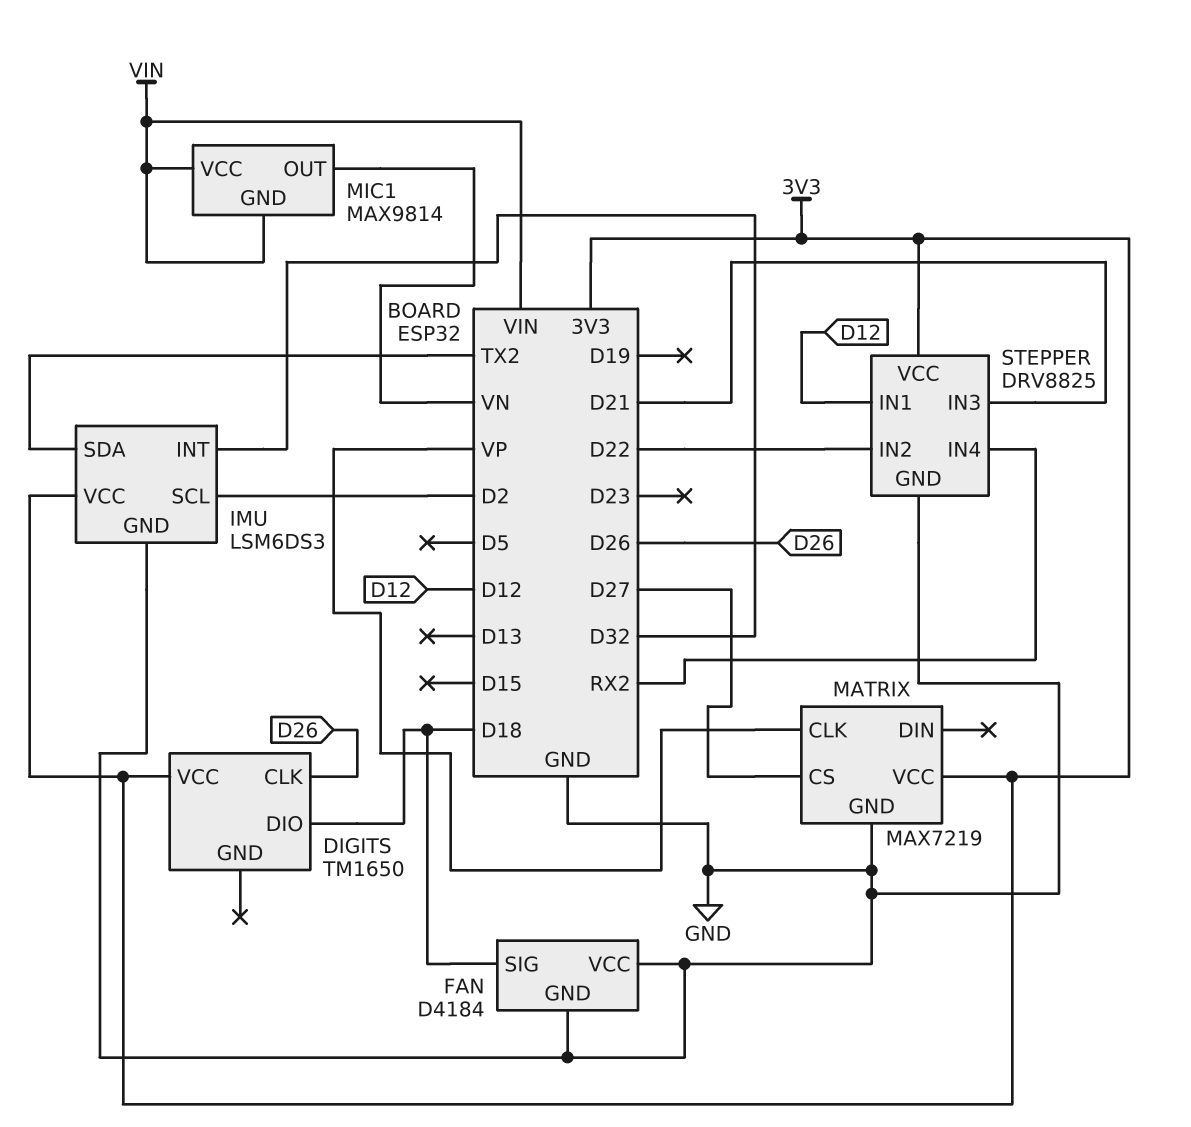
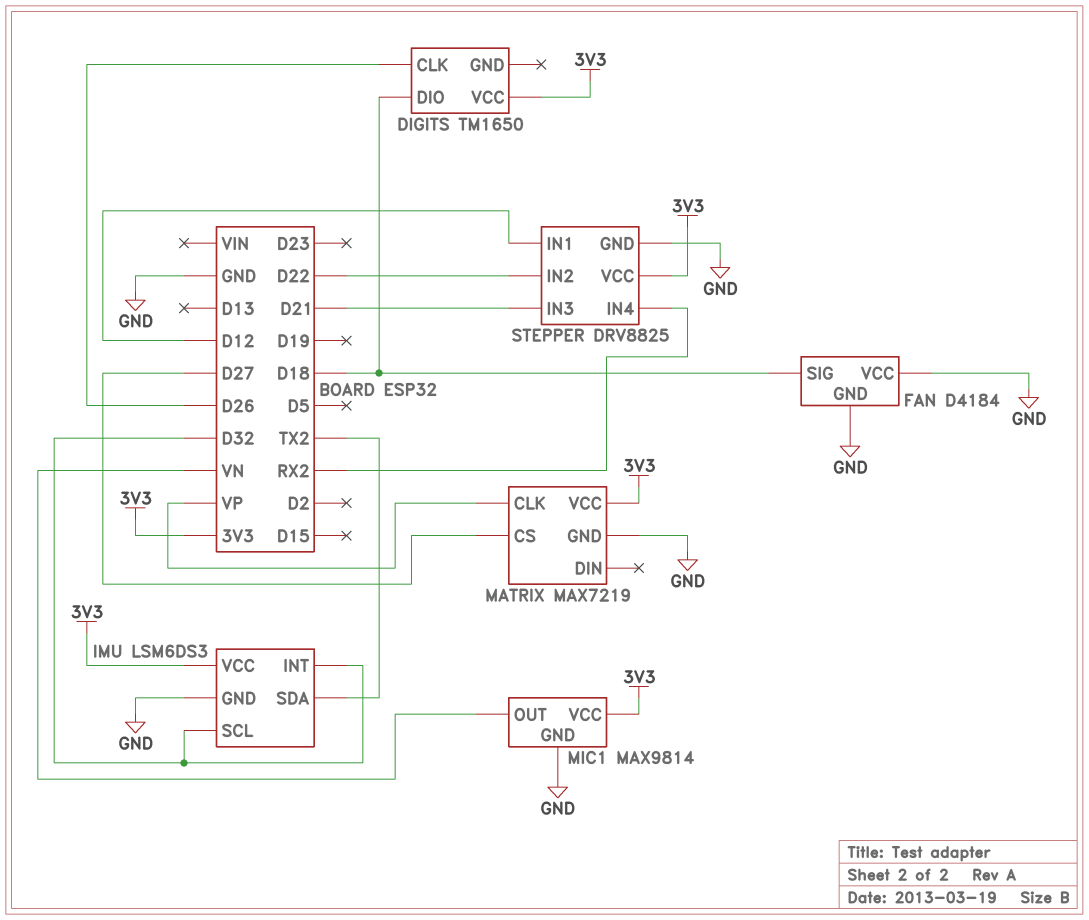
IMU pin SCL: D2 -> D32
MIC1 pin GND: VIN -> GND
MIC1 pin VCC: VIN -> 3V3

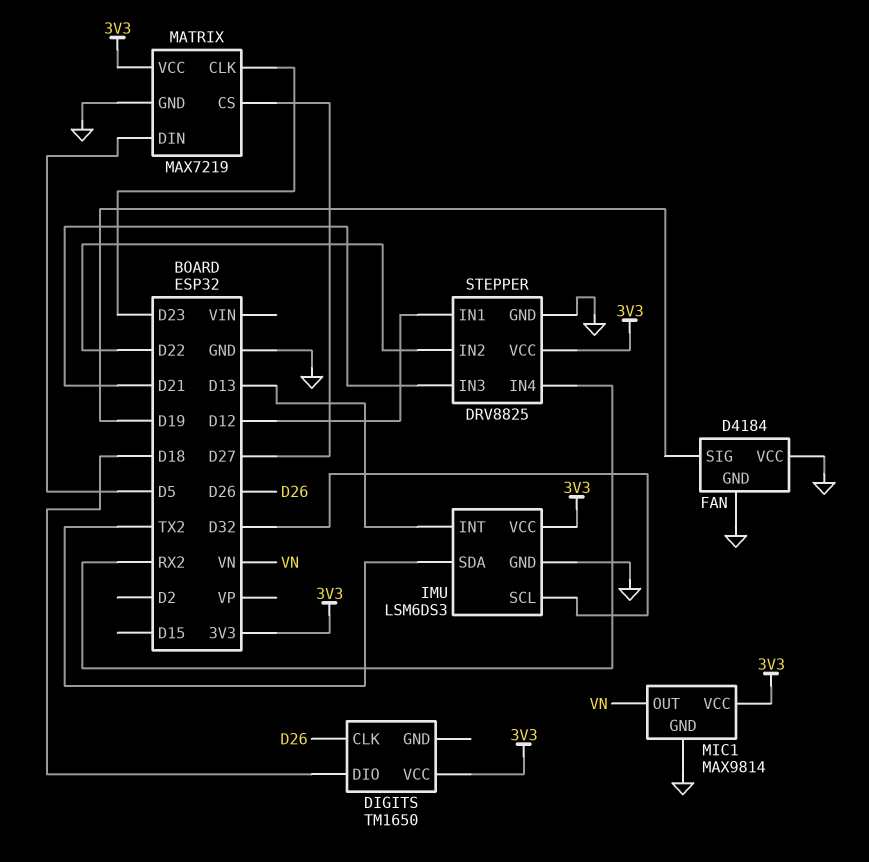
FAN pin SIG: D18 -> D19
IMU pin INT: D32 -> D13
MATRIX pin CLK: VP -> D23
MATRIX pin DIN: none -> D5

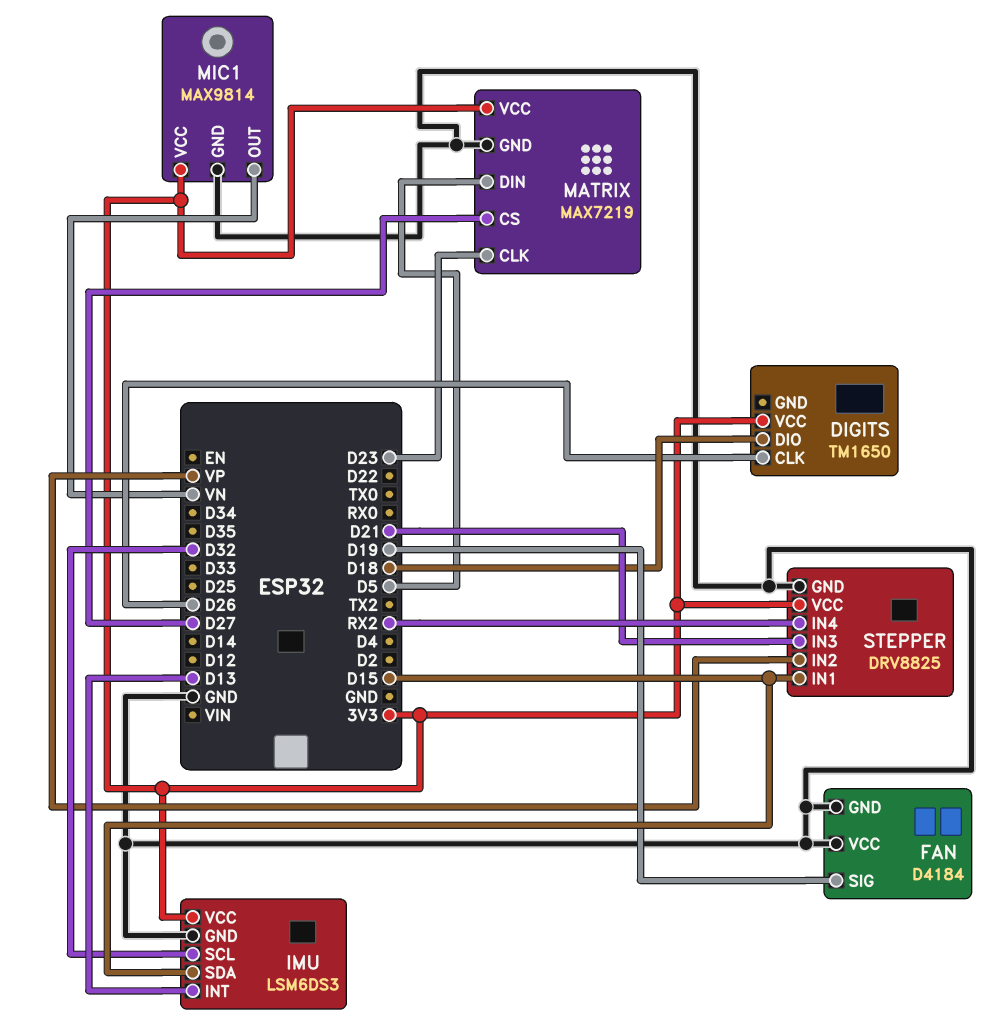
IMU pin SDA: TX2 -> D15
STEPPER pin IN1: D12 -> D15
STEPPER pin IN2: D22 -> VP

